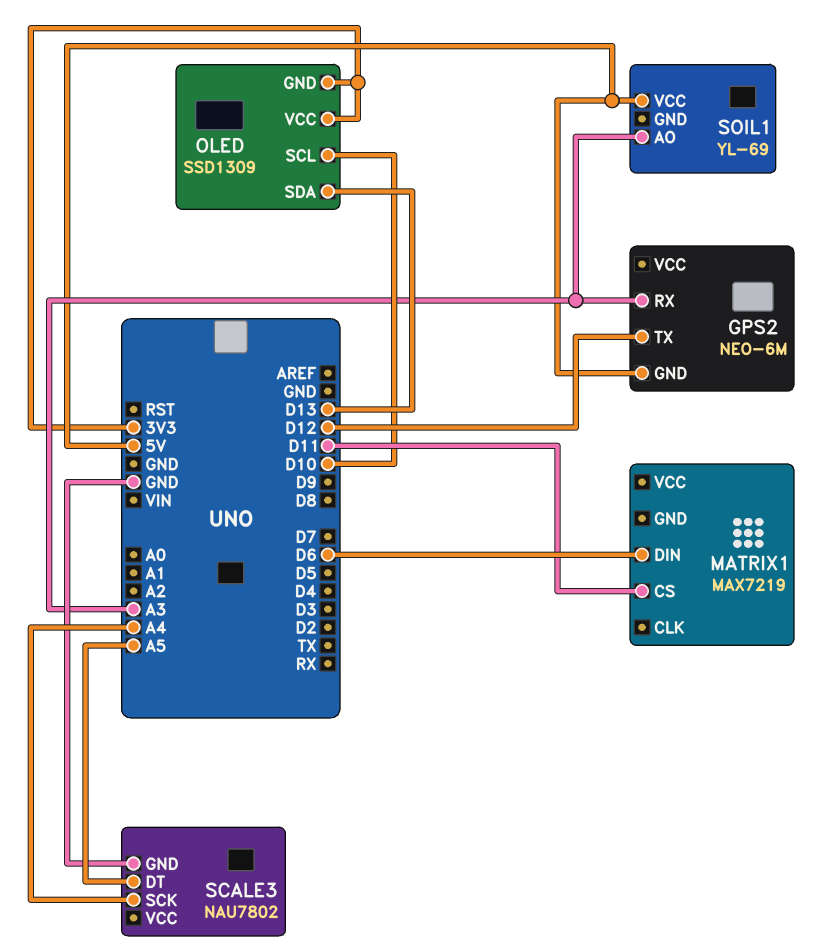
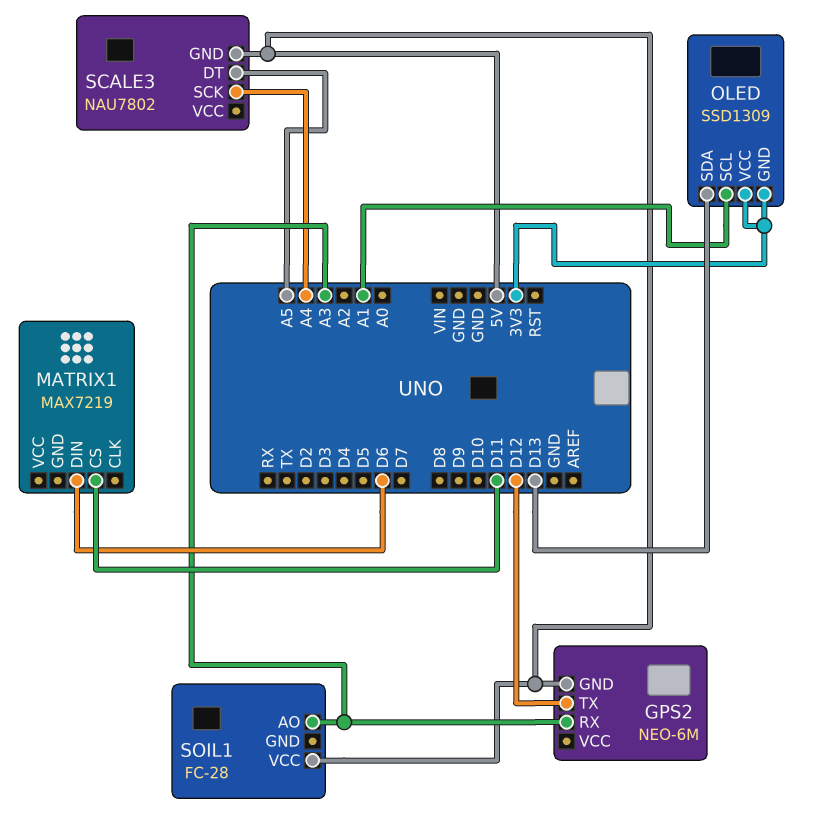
OLED pin SCL: D10 -> A1
SCALE3 pin GND: GND -> 5V
SOIL1: YL-69 -> FC-28

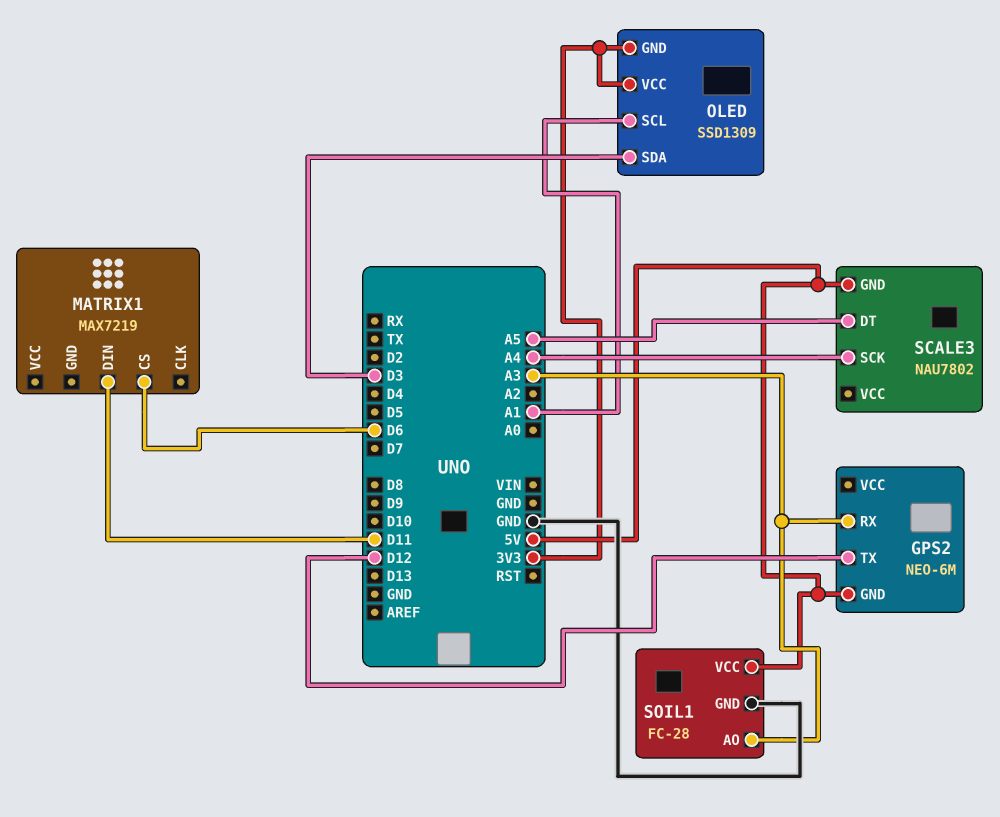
MATRIX1 pin CS: D11 -> D6
MATRIX1 pin DIN: D6 -> D11
OLED pin SDA: D13 -> D3
SOIL1 pin GND: none -> GND

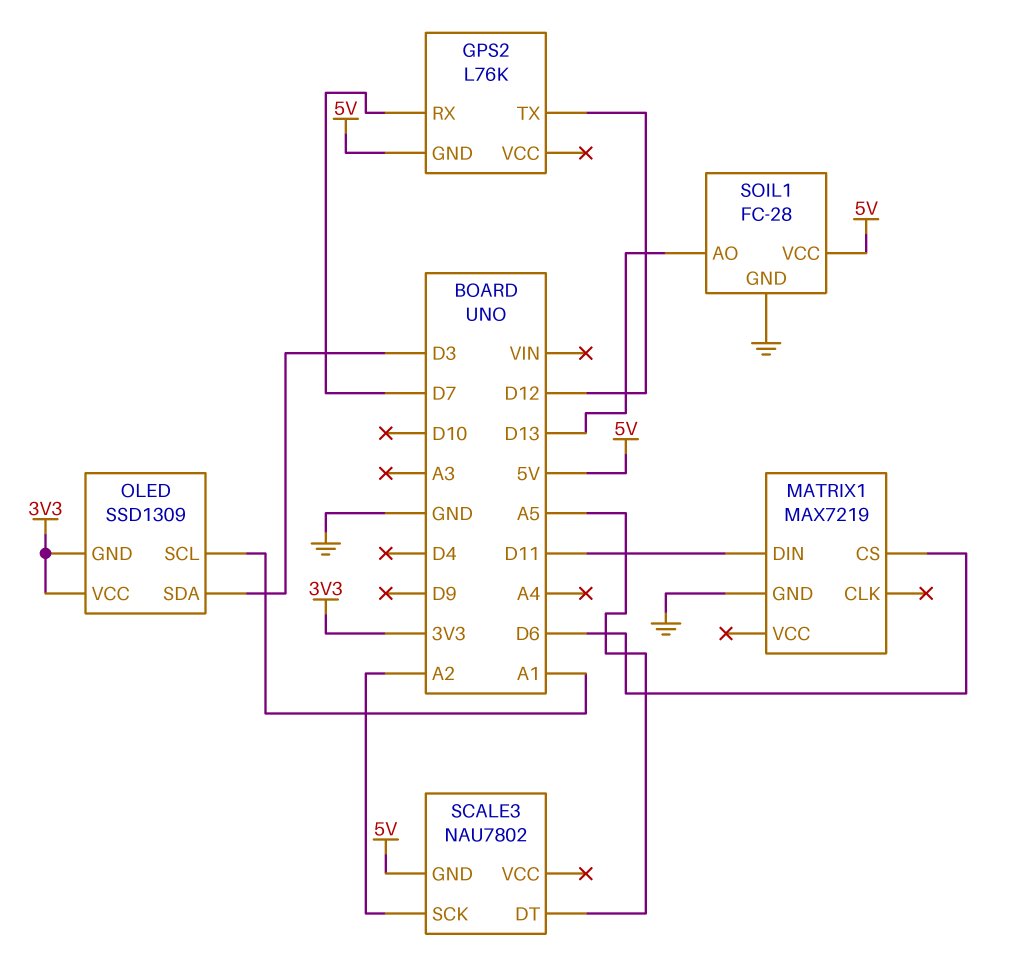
GPS2: NEO-6M -> L76K
GPS2 pin RX: A3 -> D7
MATRIX1 pin GND: none -> GND
SCALE3 pin SCK: A4 -> A2
SOIL1 pin AO: A3 -> D13

